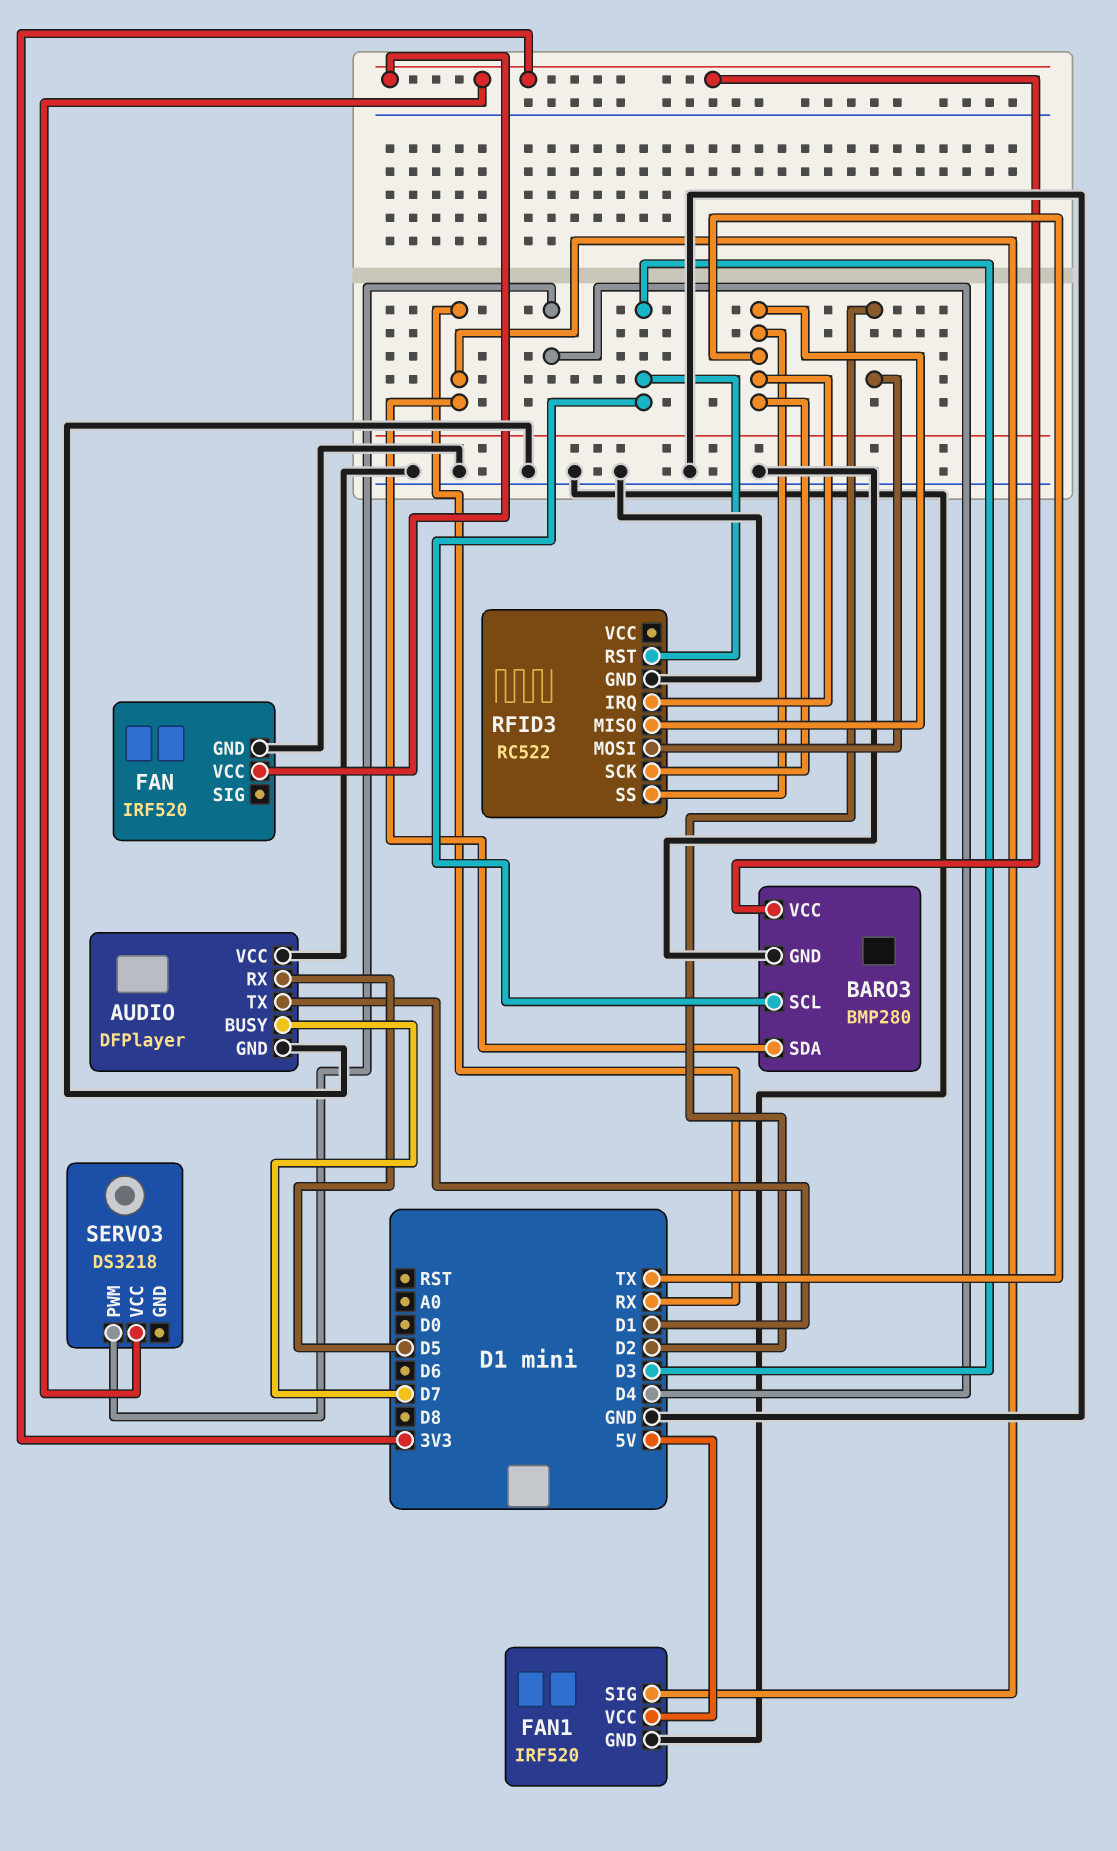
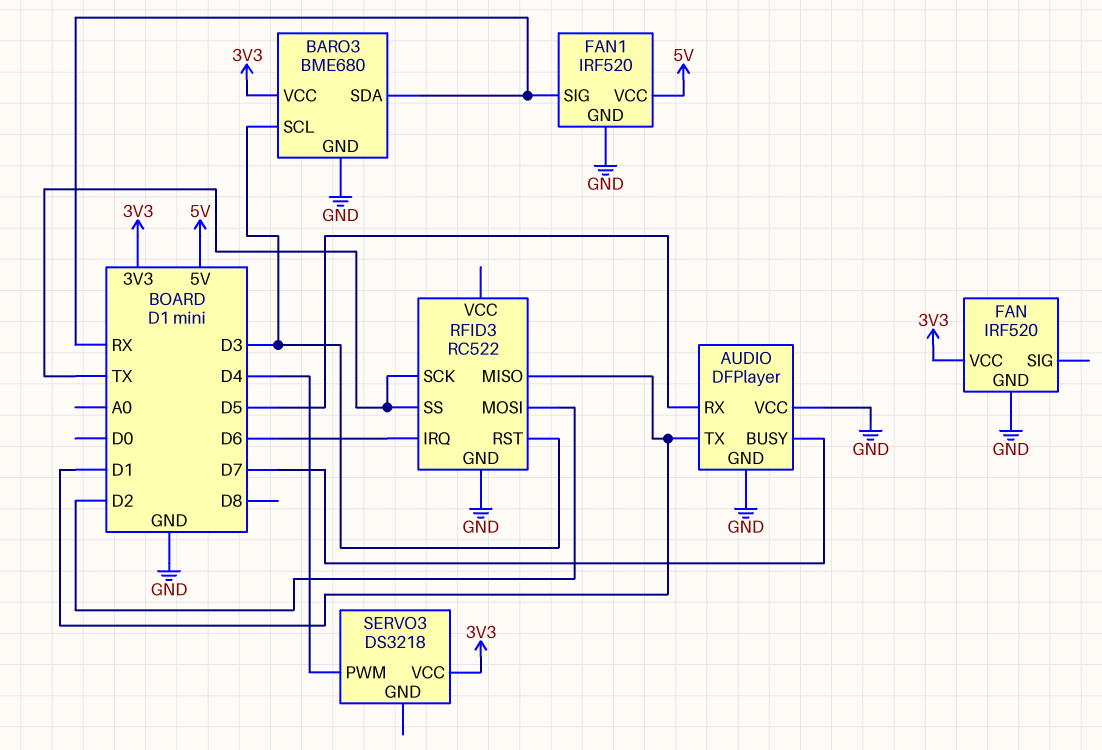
BARO3: BMP280 -> BME680
RFID3 pin IRQ: TX -> D6
RFID3 pin MISO: TX -> D1

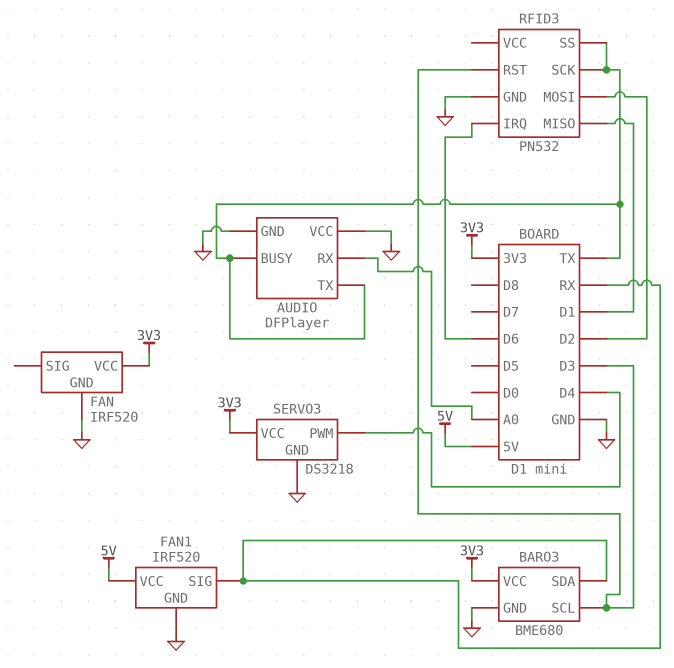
AUDIO pin BUSY: D7 -> TX
AUDIO pin RX: D5 -> A0
AUDIO pin TX: D1 -> TX
RFID3: RC522 -> PN532
SERVO3 pin GND: none -> GND

